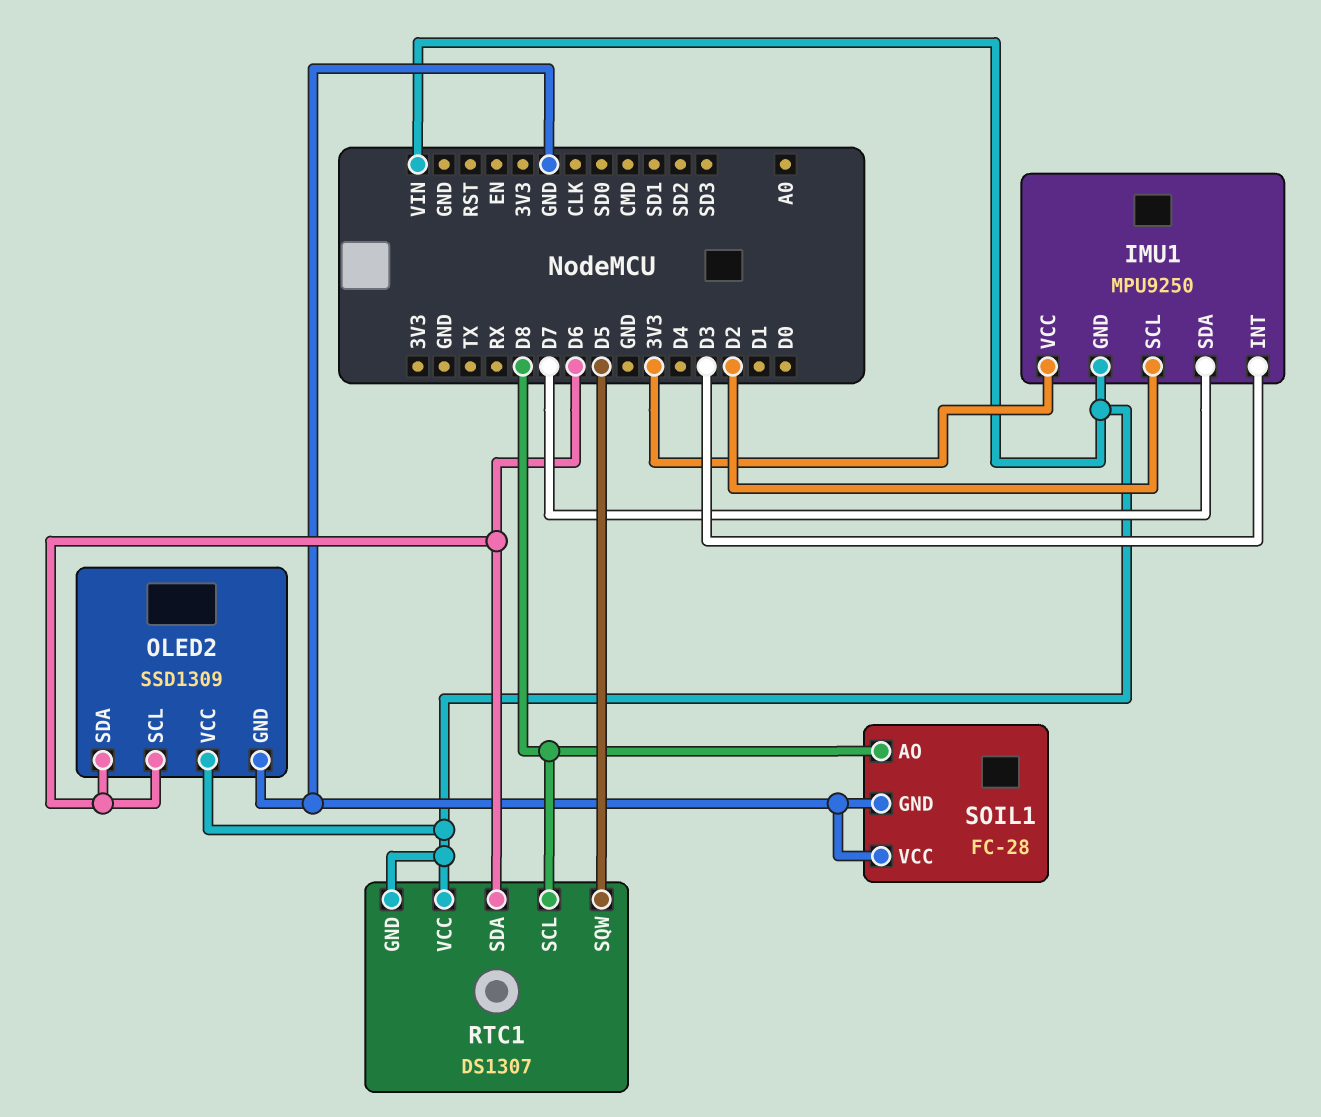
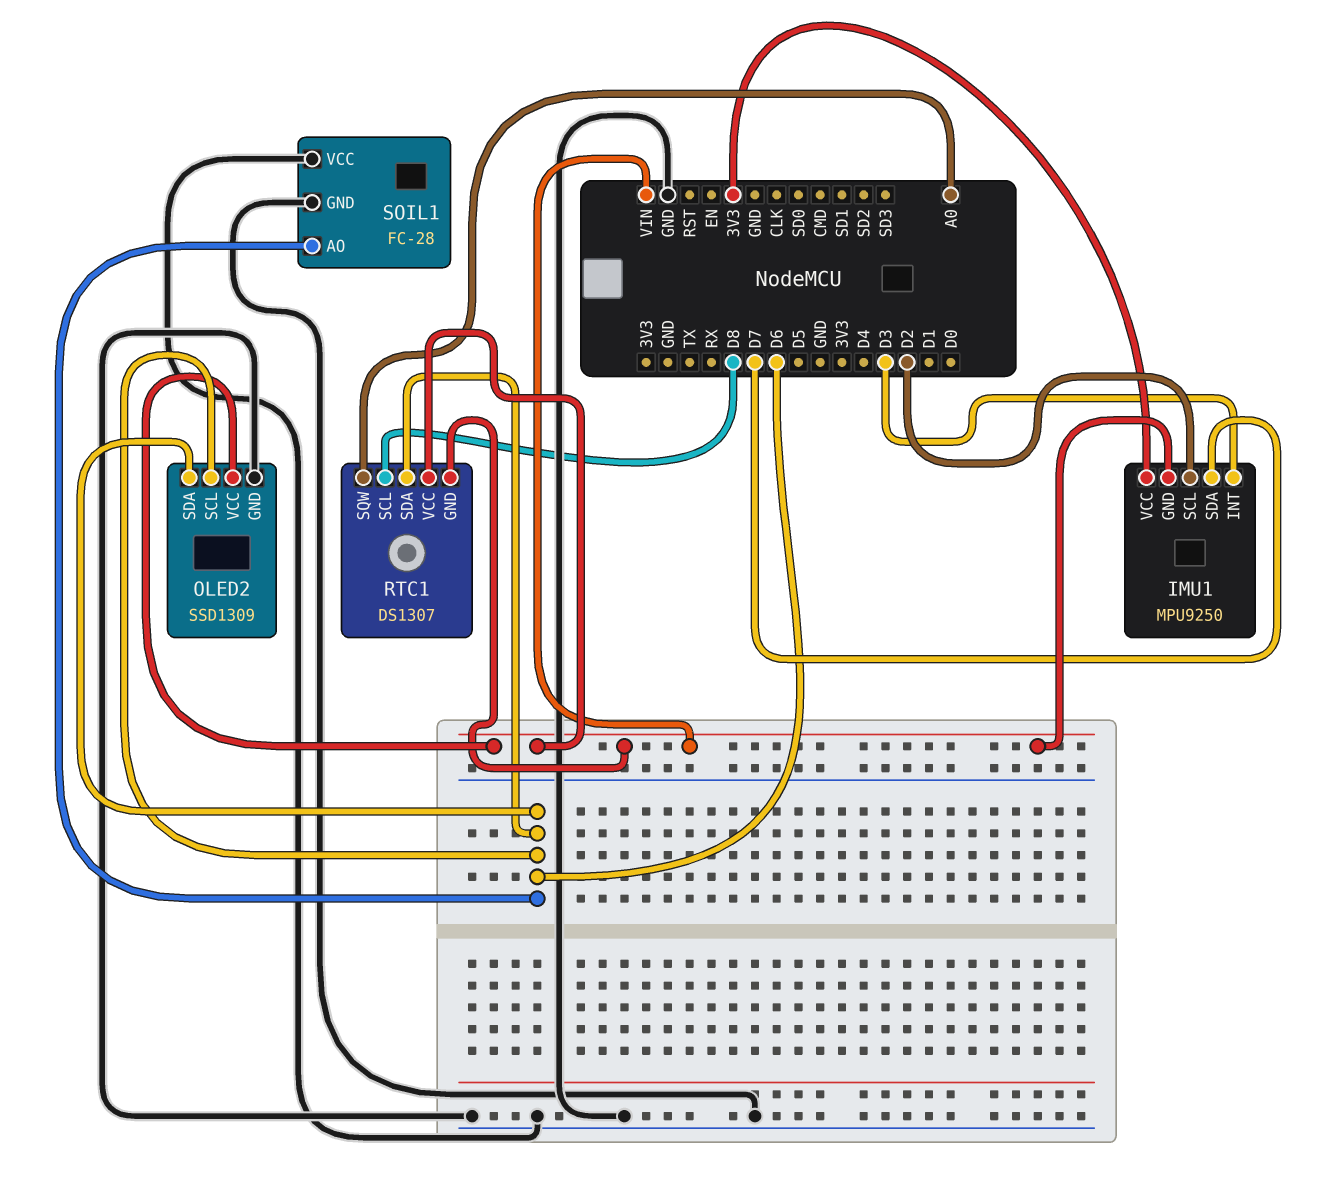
RTC1 pin SQW: D5 -> A0
SOIL1 pin AO: D8 -> D6

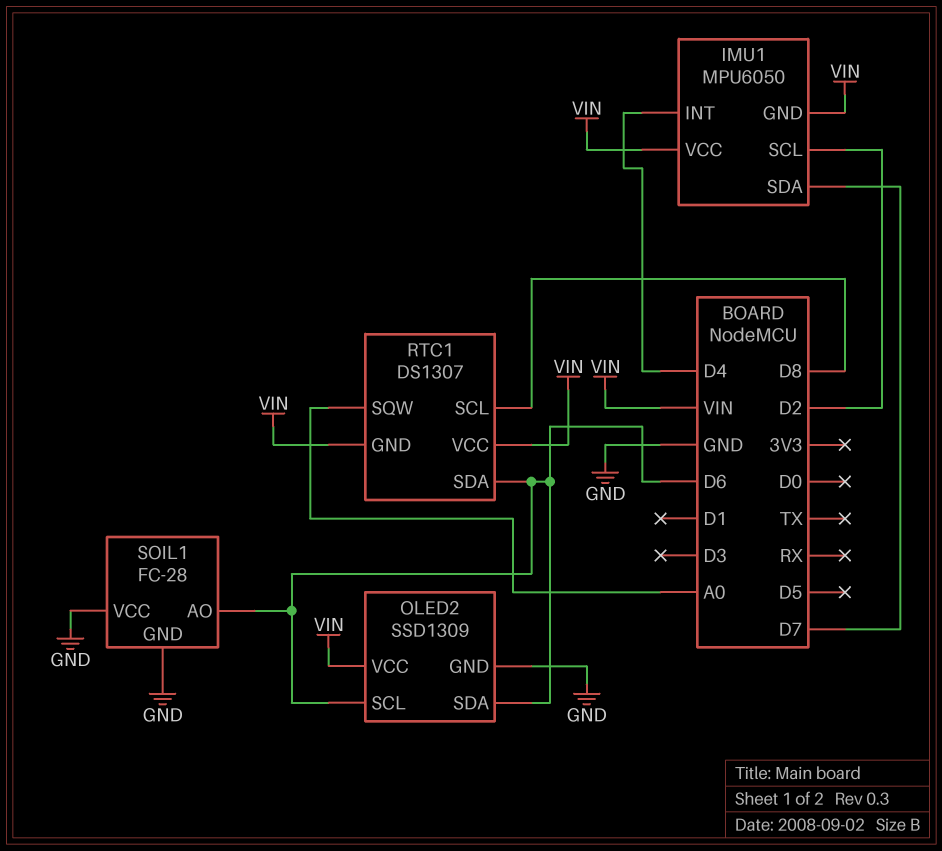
IMU1: MPU9250 -> MPU6050
IMU1 pin INT: D3 -> D4
IMU1 pin VCC: 3V3 -> VIN

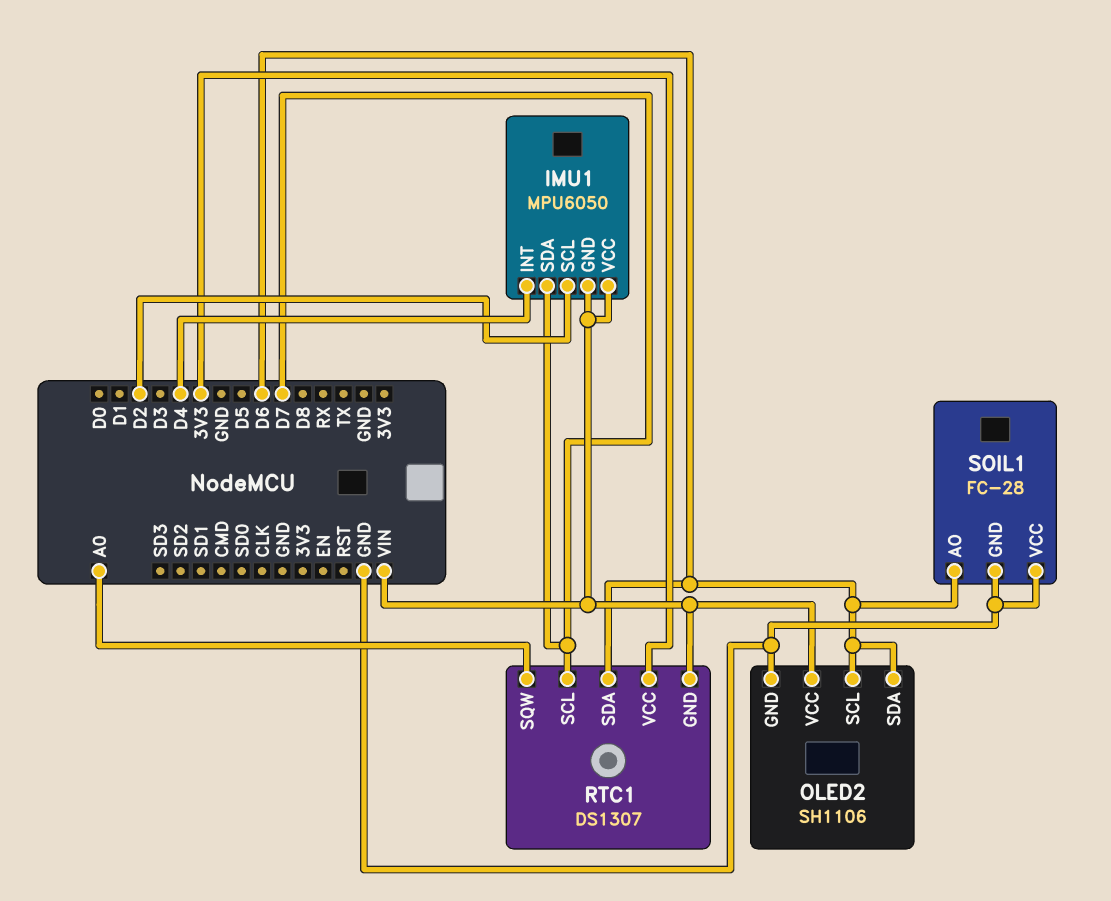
OLED2: SSD1309 -> SH1106
RTC1 pin SCL: D8 -> D7
RTC1 pin VCC: VIN -> 3V3

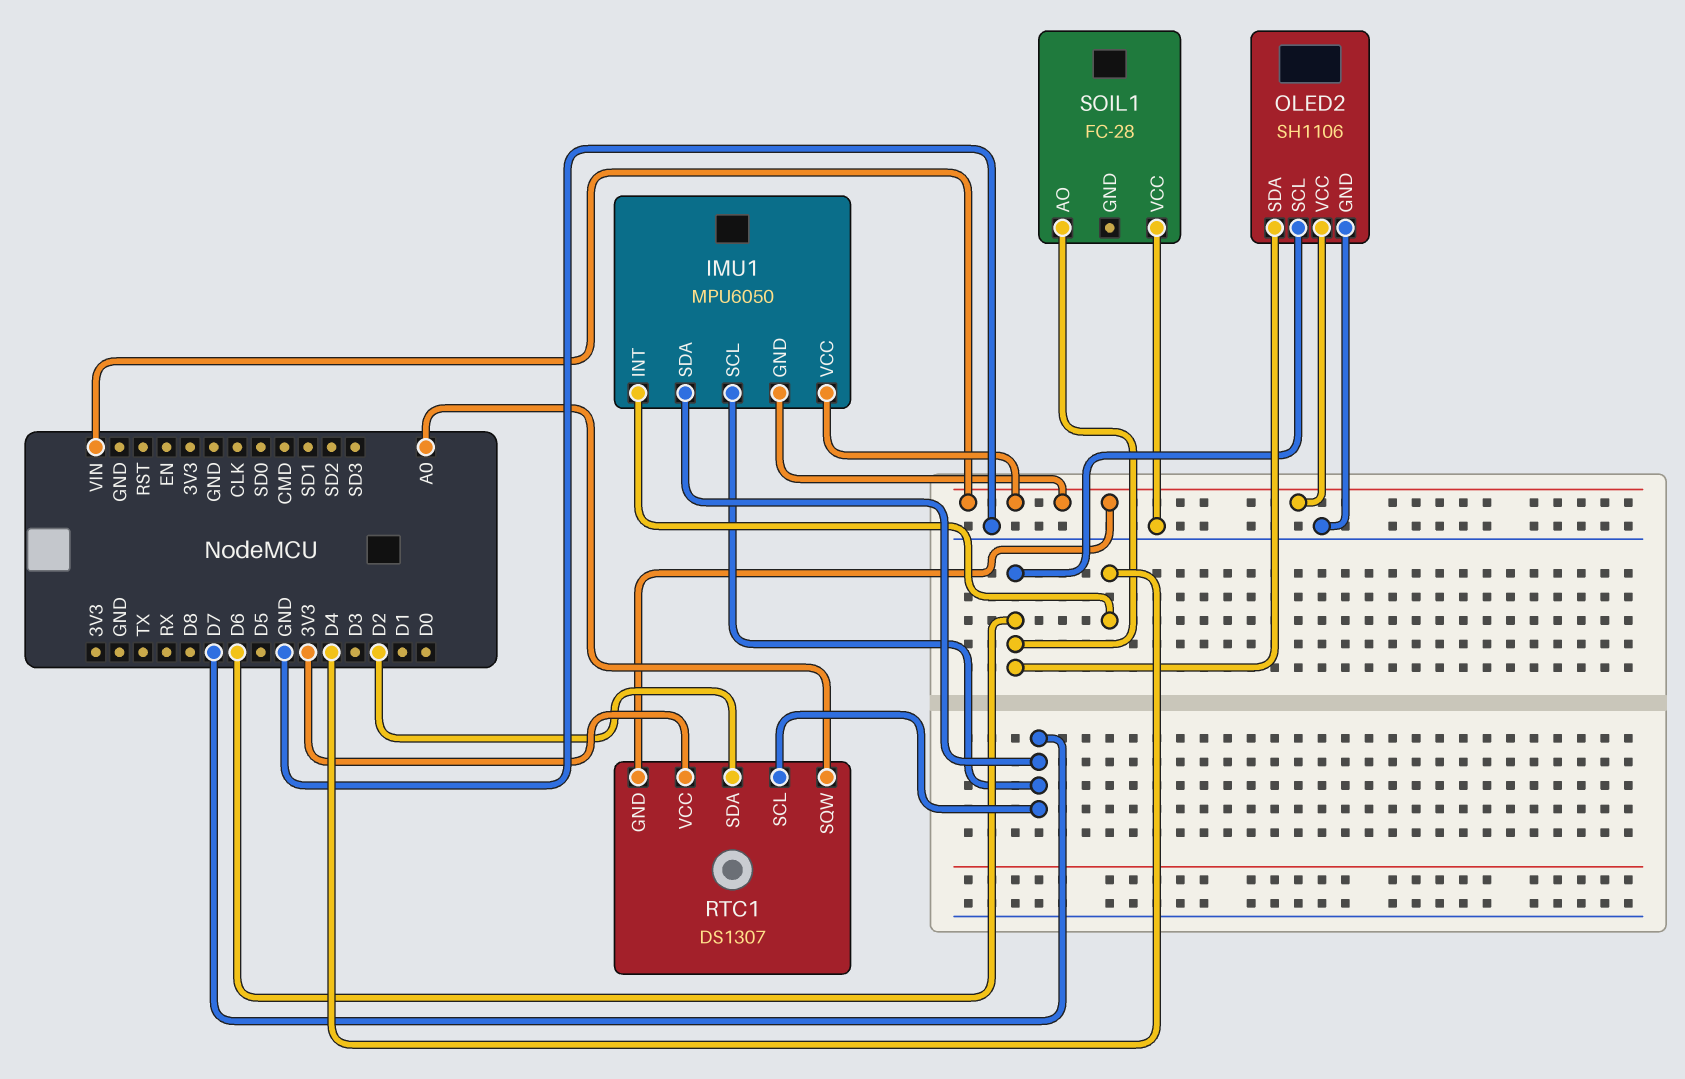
IMU1 pin SCL: D2 -> D7
RTC1 pin SDA: D6 -> D2
SOIL1 pin GND: GND -> none

